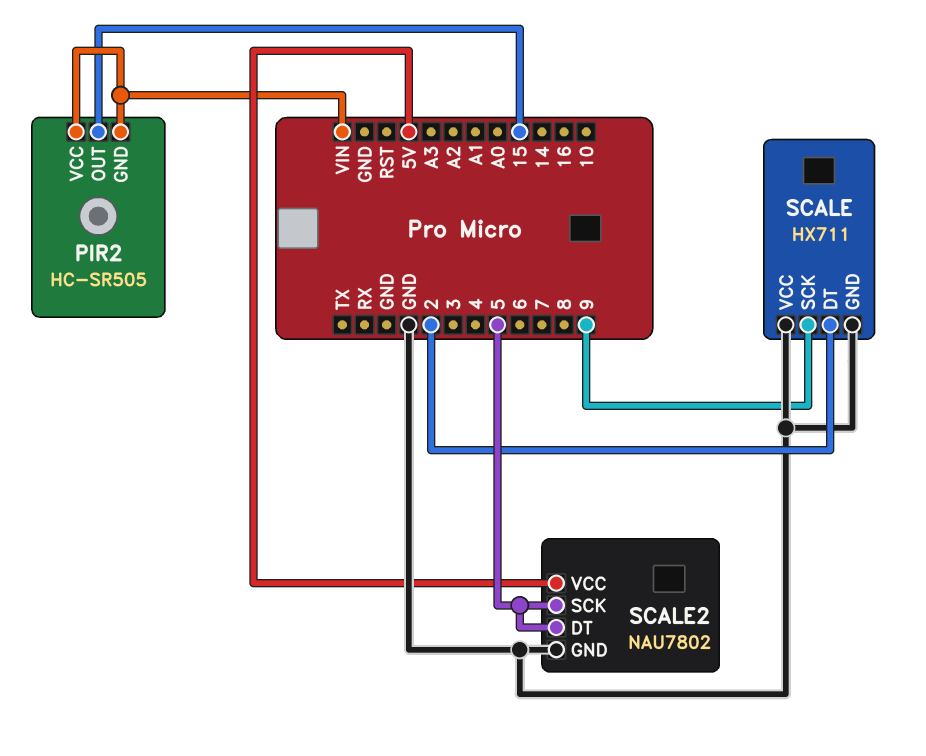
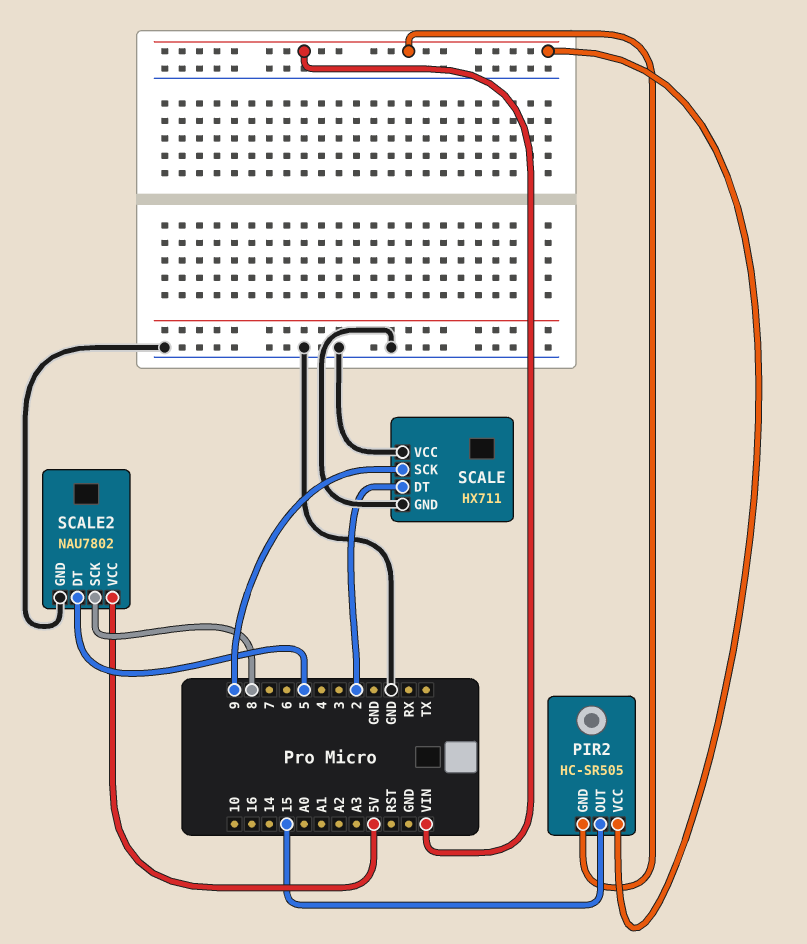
SCALE2 pin SCK: 5 -> 8

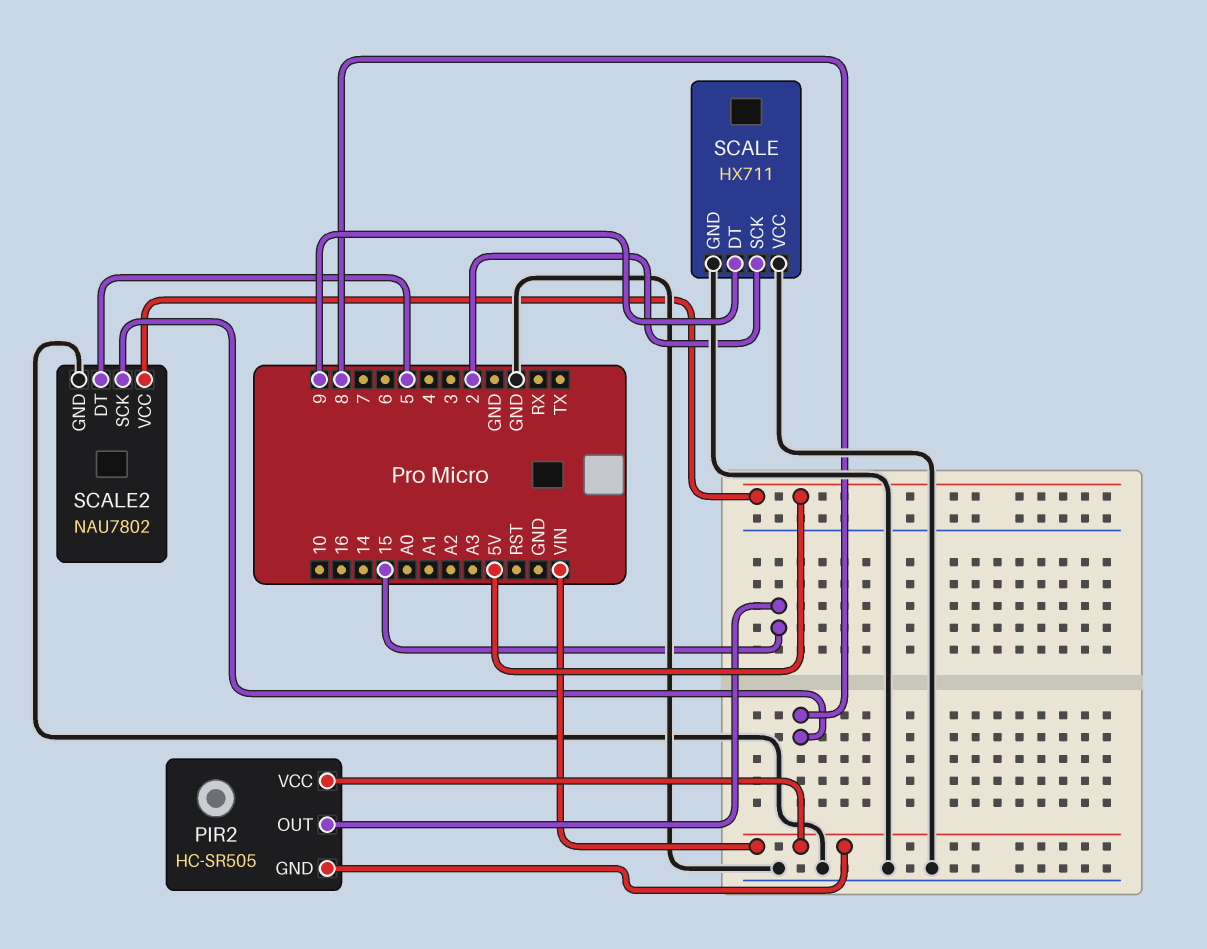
SCALE pin DT: 2 -> 9
SCALE pin SCK: 9 -> 2

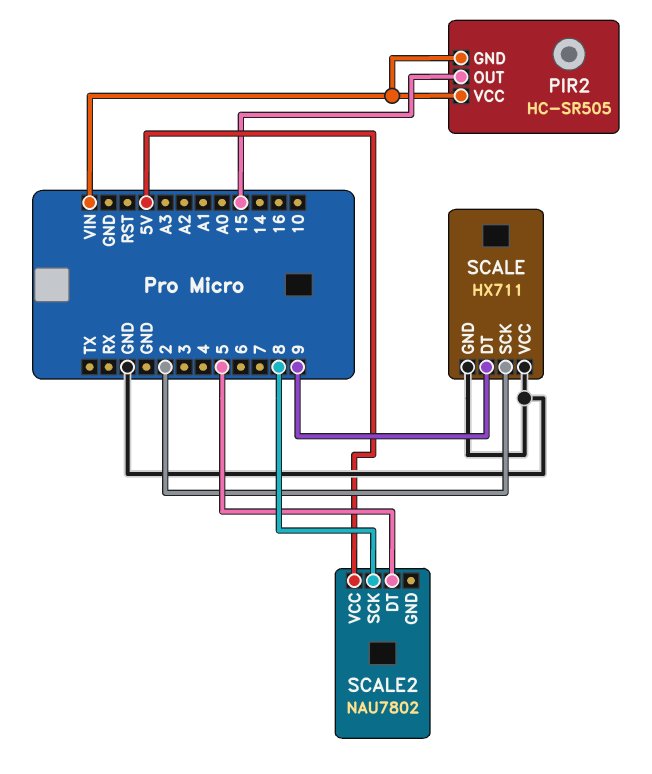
SCALE2 pin GND: GND -> none

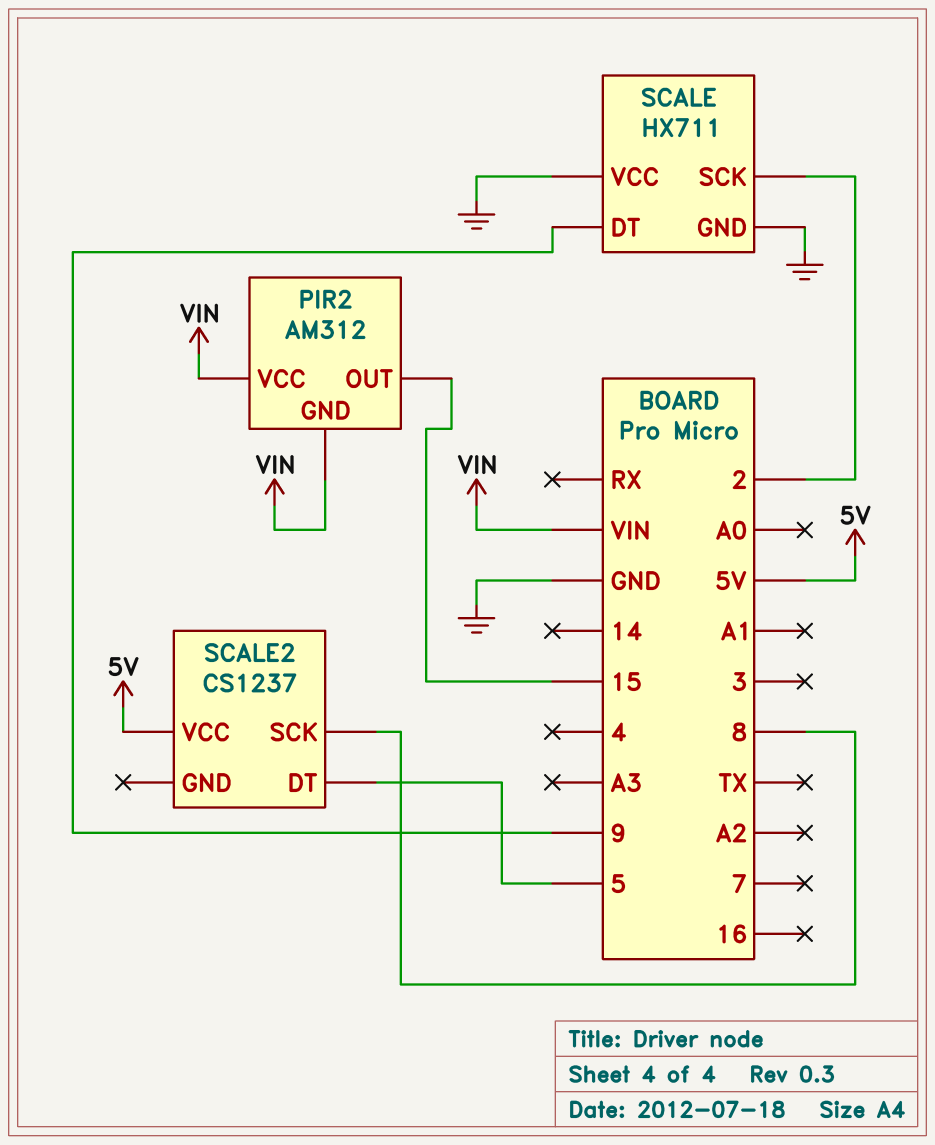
PIR2: HC-SR505 -> AM312
SCALE2: NAU7802 -> CS1237

